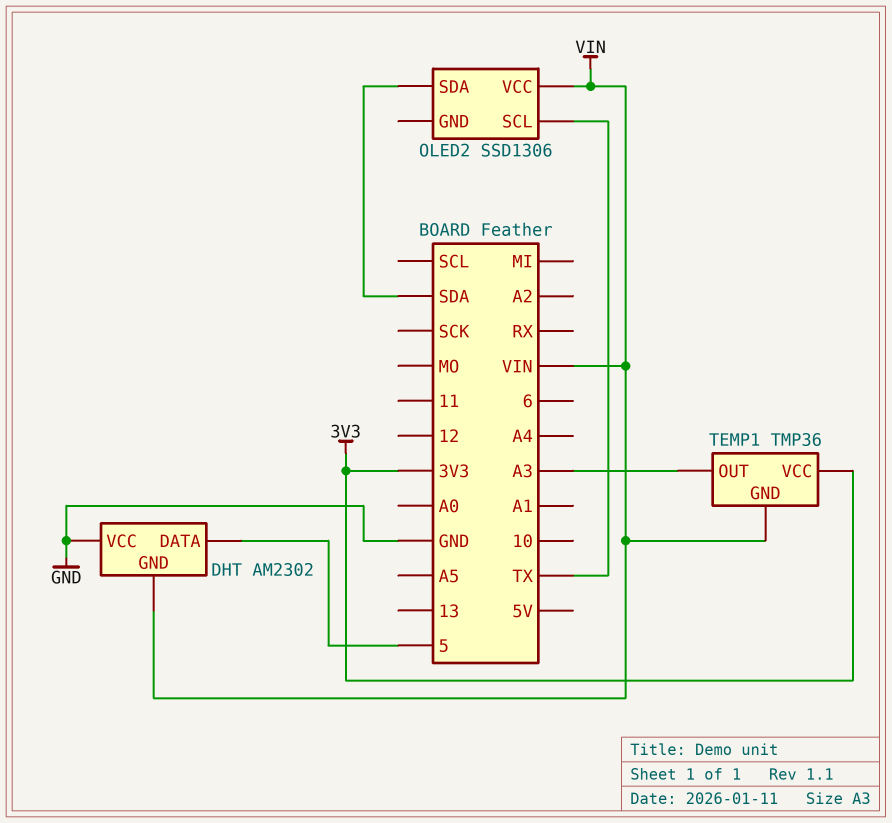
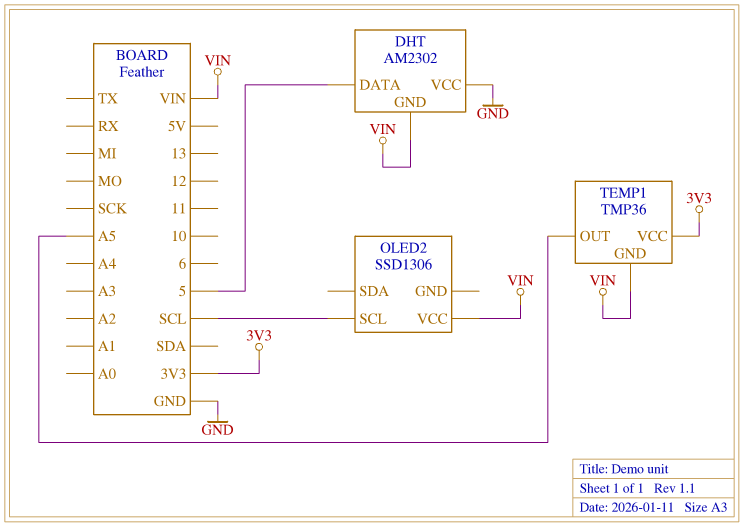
OLED2 pin SCL: TX -> SCL
OLED2 pin SDA: SDA -> none
TEMP1 pin OUT: A3 -> A5

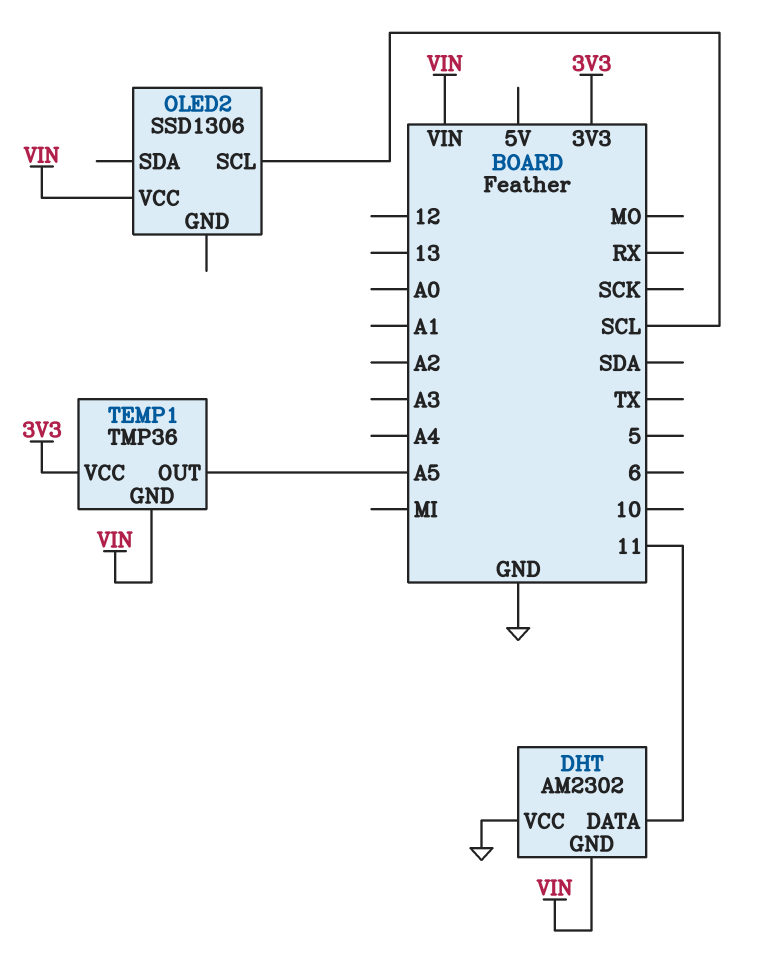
DHT pin DATA: 5 -> 11

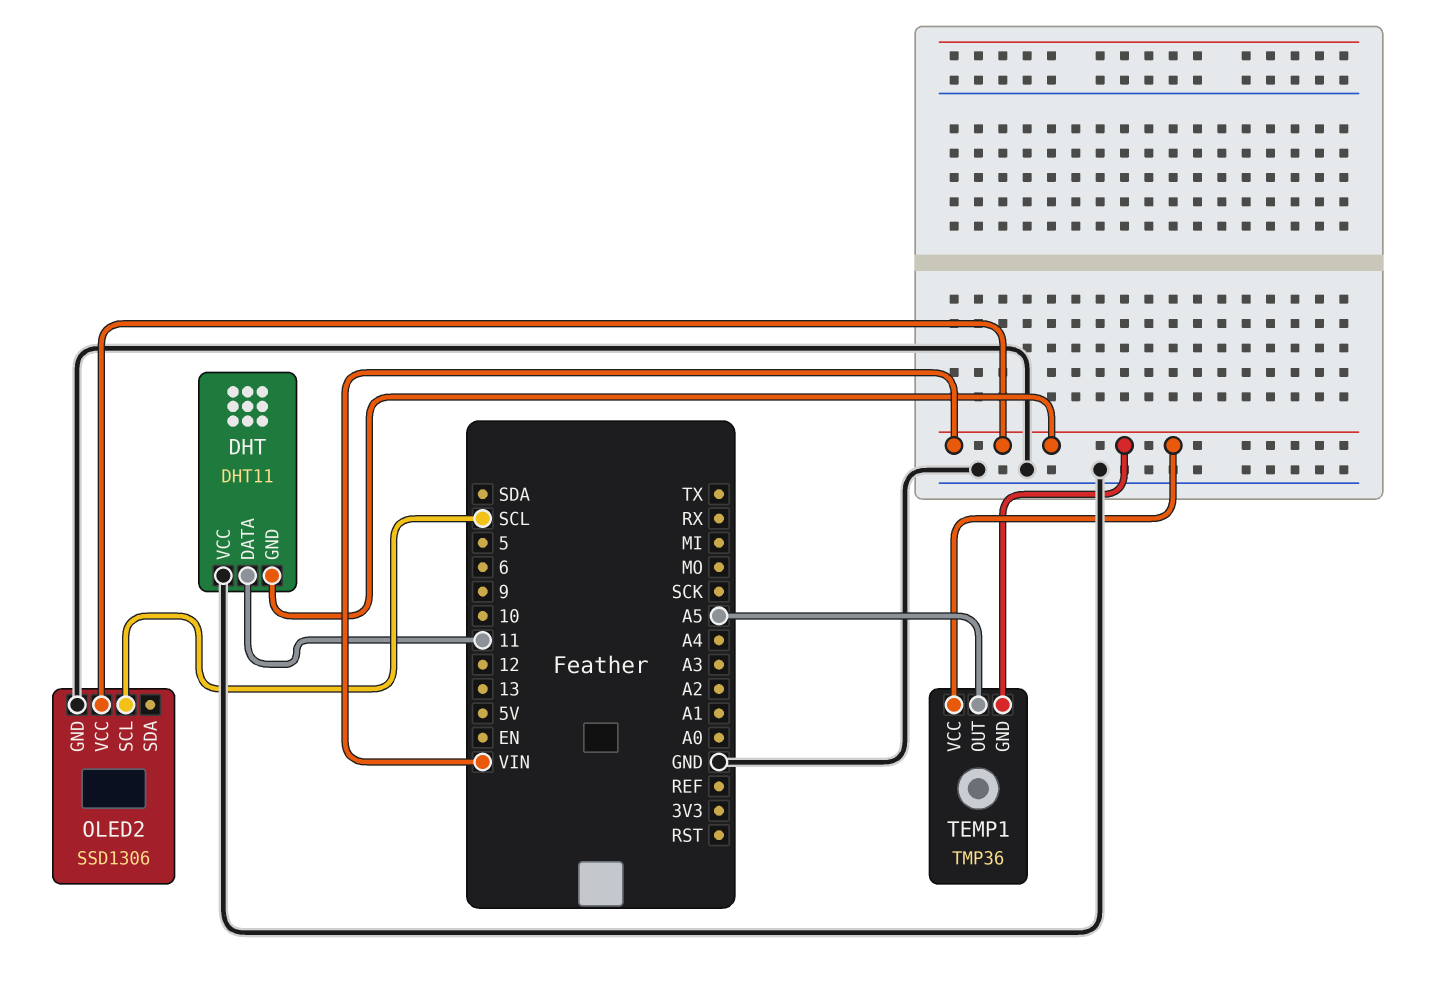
DHT: AM2302 -> DHT11
OLED2 pin GND: none -> GND
TEMP1 pin VCC: 3V3 -> VIN

